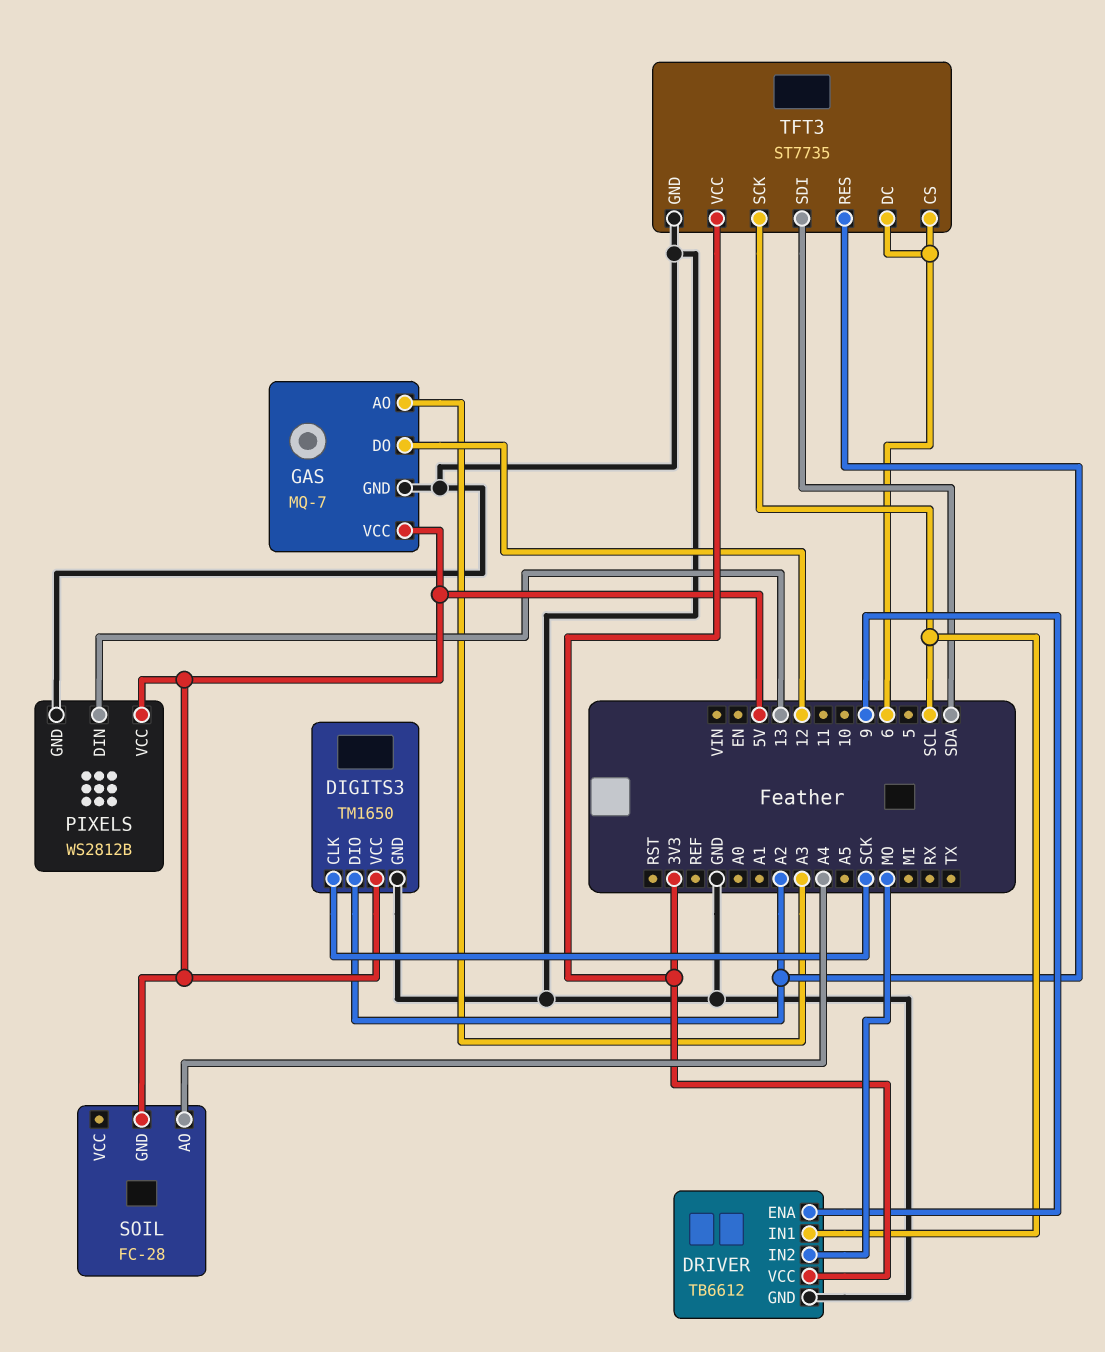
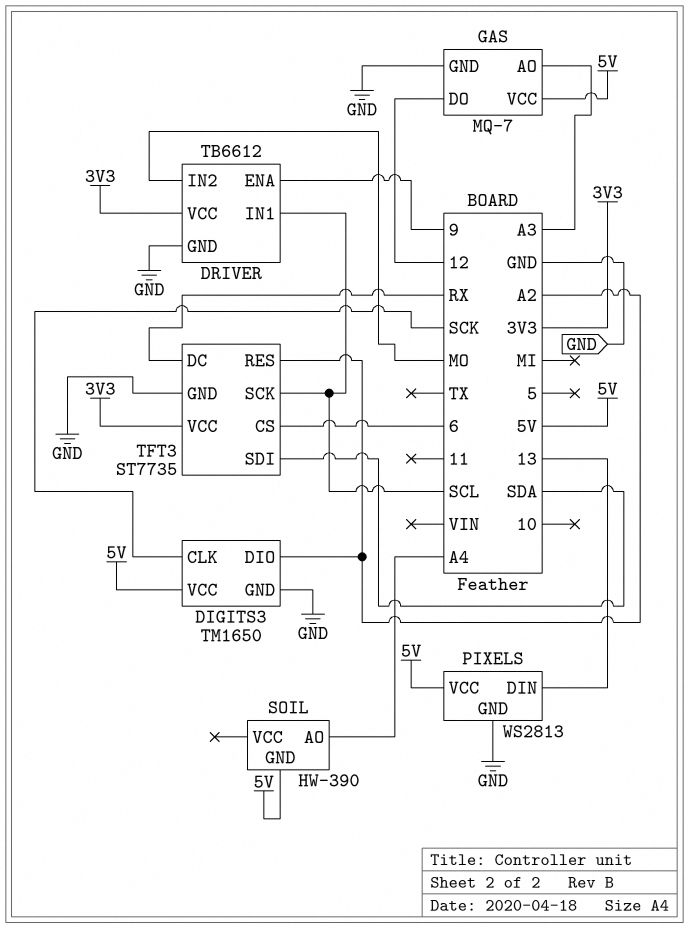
PIXELS: WS2812B -> WS2813
SOIL: FC-28 -> HW-390
TFT3 pin DC: 6 -> RX

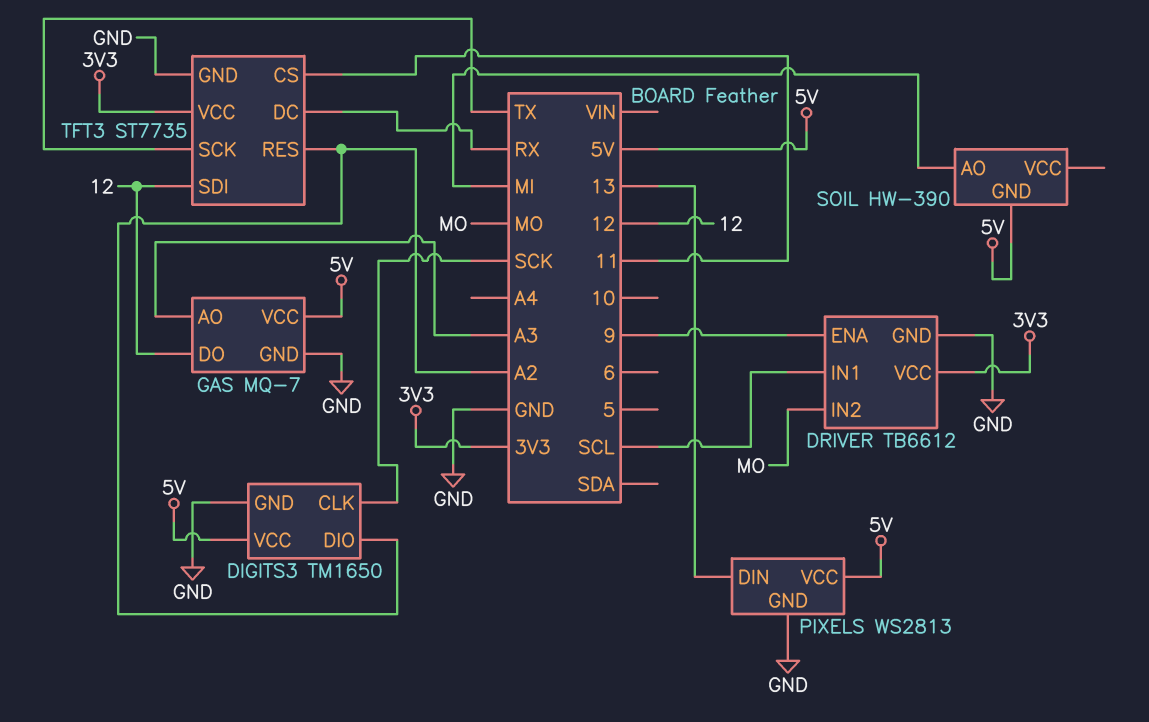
SOIL pin AO: A4 -> MI
TFT3 pin CS: 6 -> 11
TFT3 pin SCK: SCL -> TX
TFT3 pin SDI: SDA -> 12

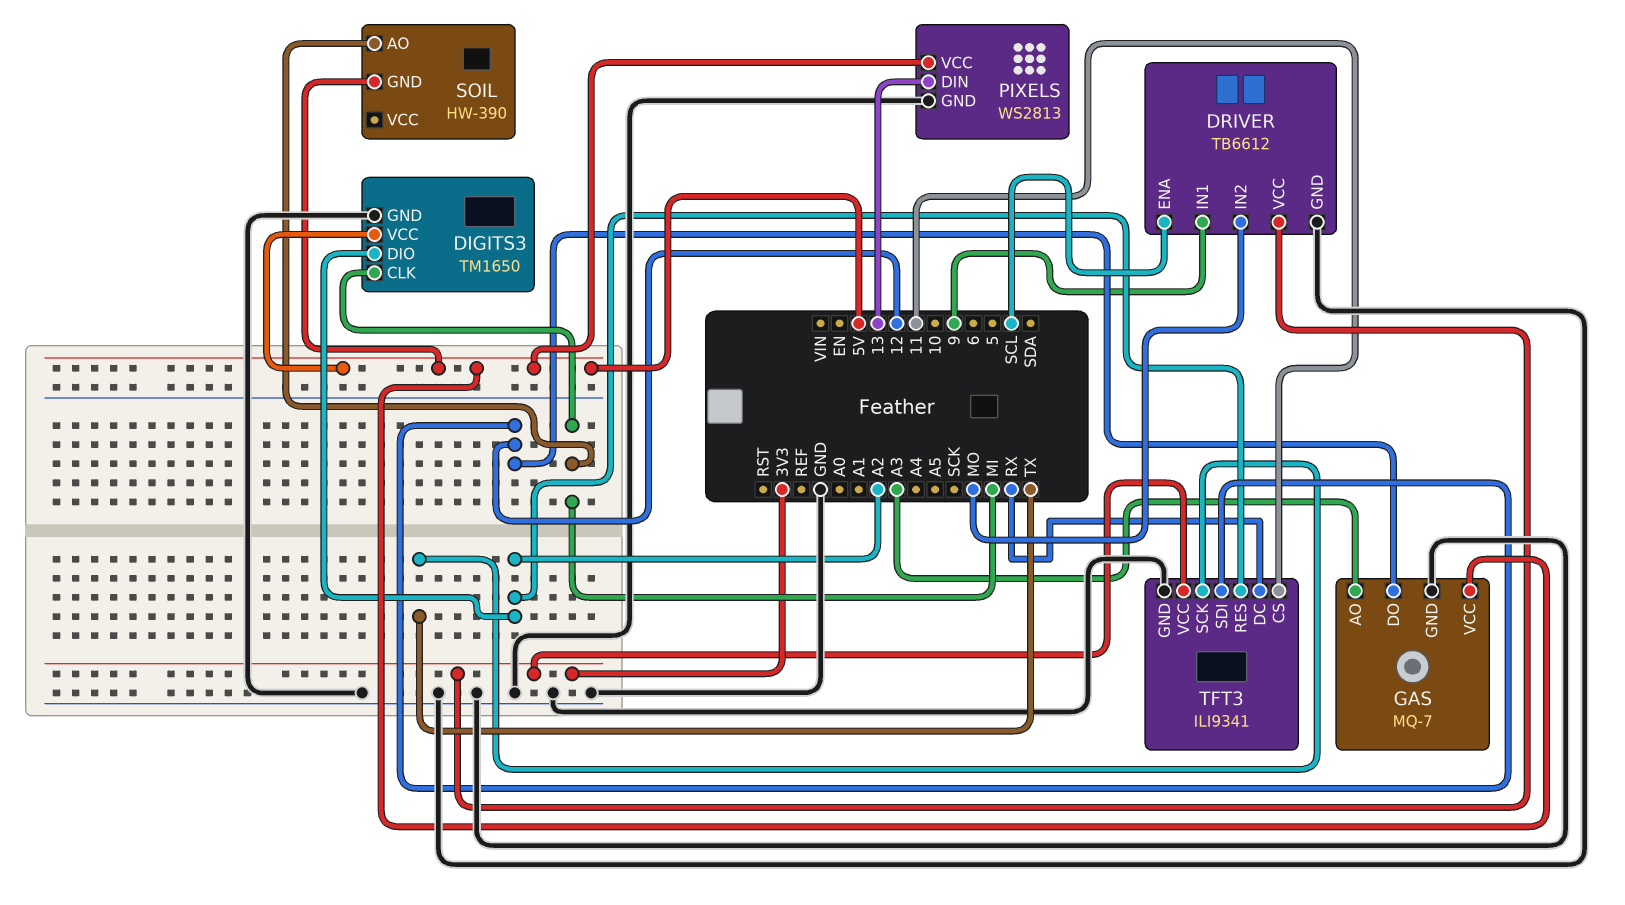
DIGITS3 pin CLK: SCK -> MI
DRIVER pin ENA: 9 -> SCL
DRIVER pin IN1: SCL -> 9
TFT3: ST7735 -> ILI9341

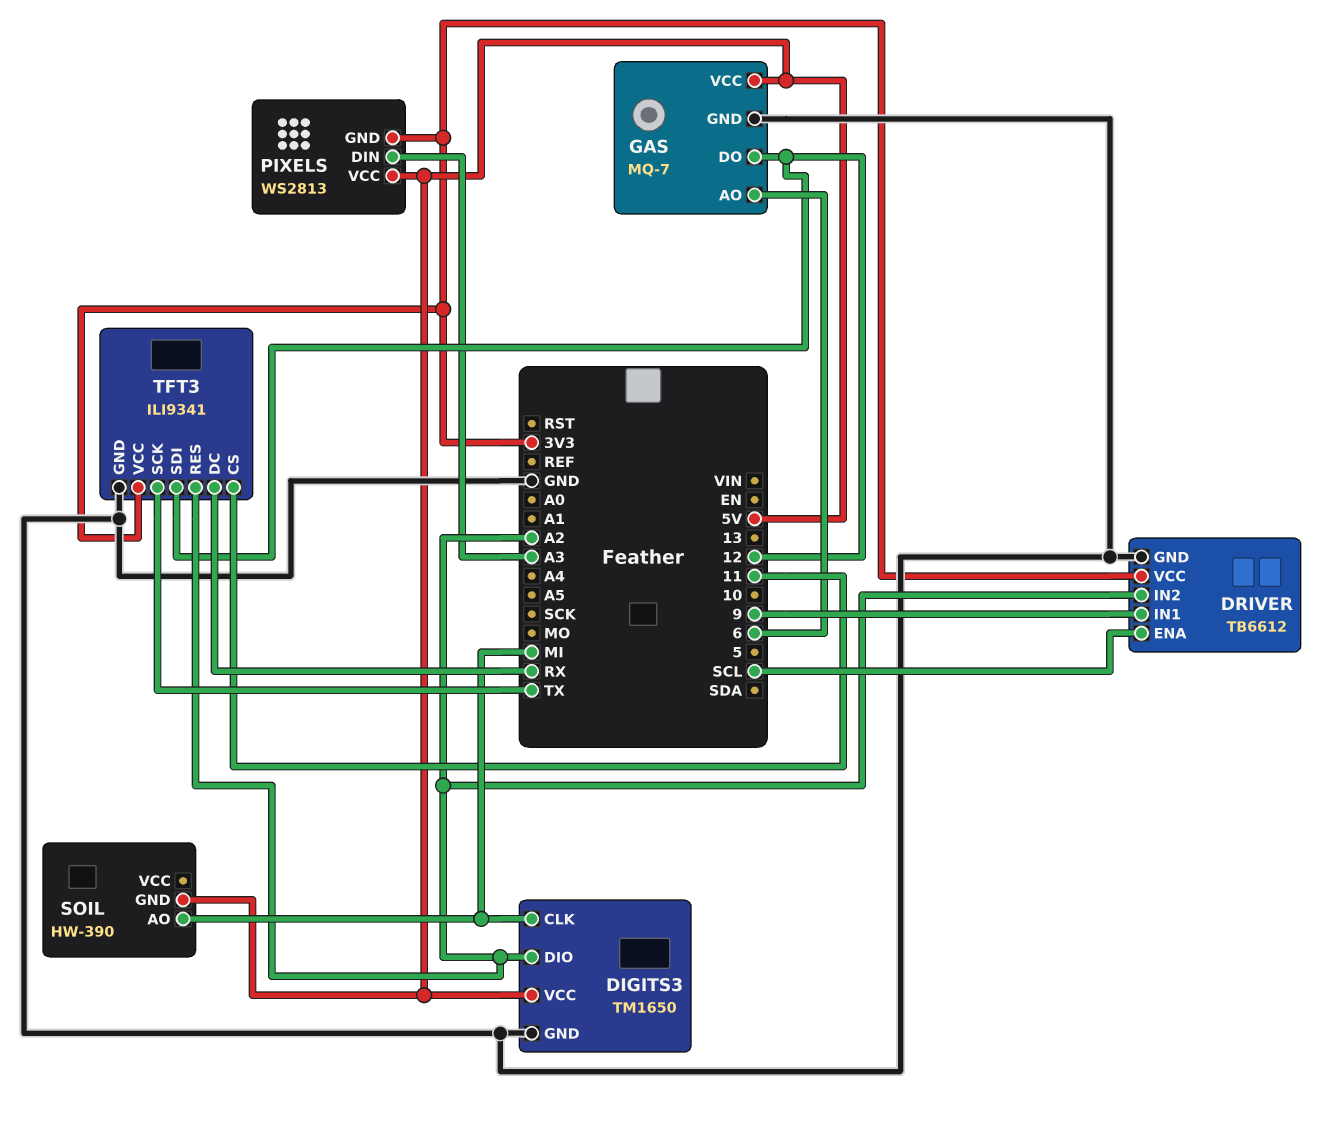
DRIVER pin IN2: MO -> A2
GAS pin AO: A3 -> 6
PIXELS pin DIN: 13 -> A3
PIXELS pin GND: GND -> 3V3

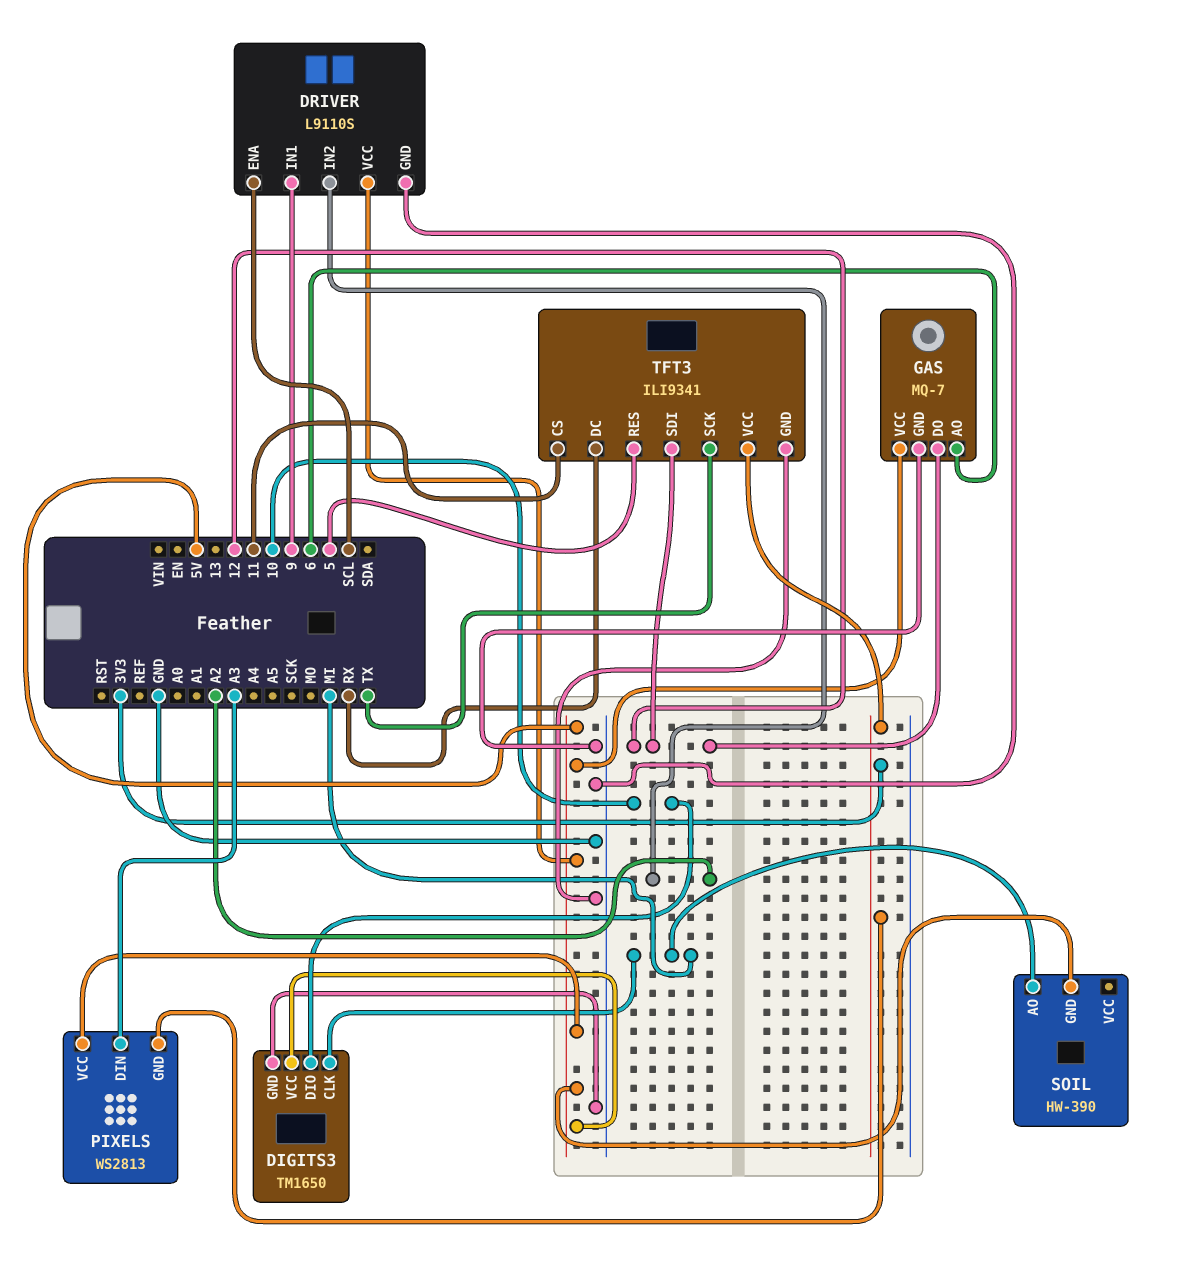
DIGITS3 pin DIO: A2 -> 10
DRIVER: TB6612 -> L9110S
DRIVER pin VCC: 3V3 -> 5V
TFT3 pin RES: A2 -> 5

